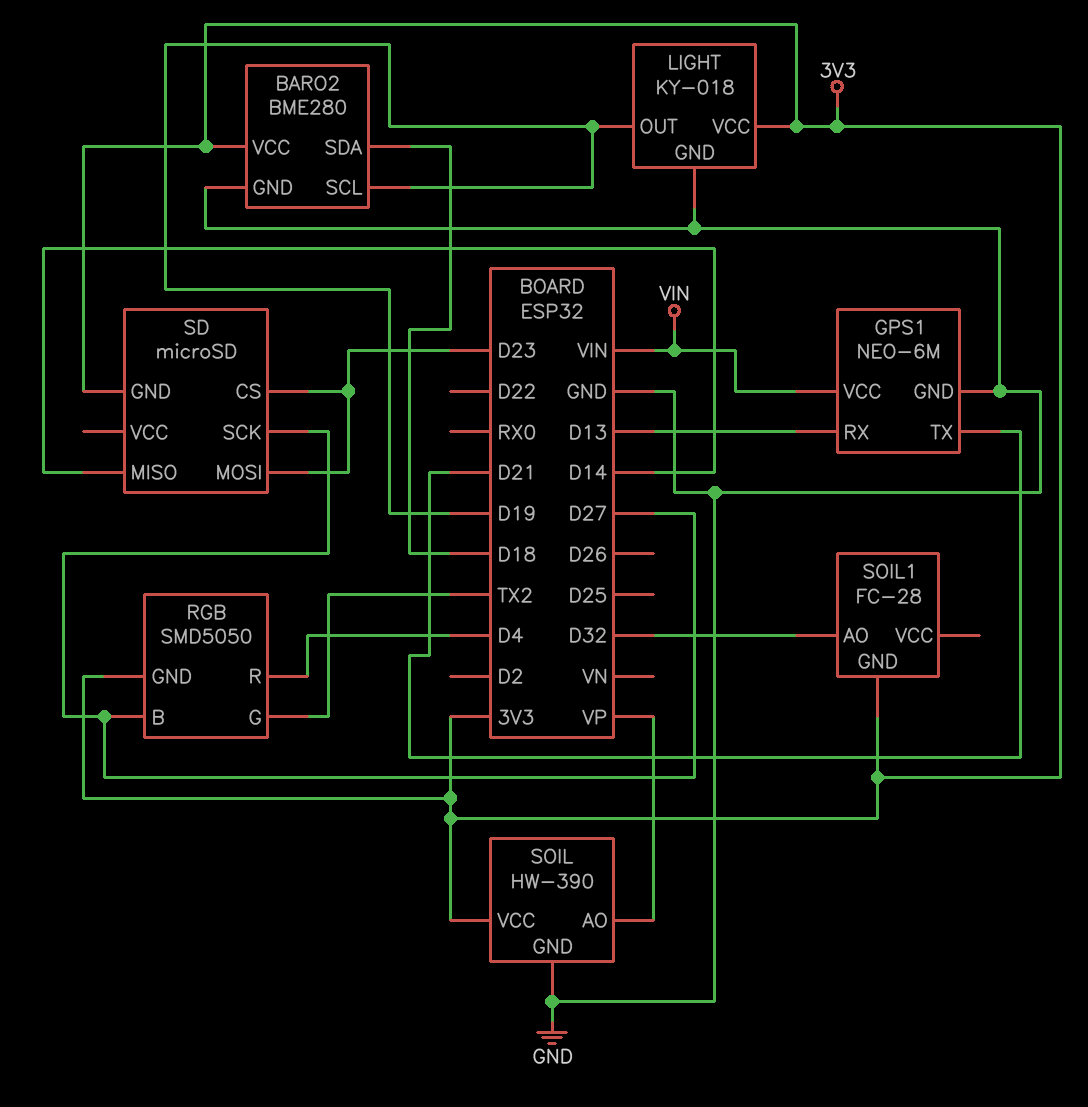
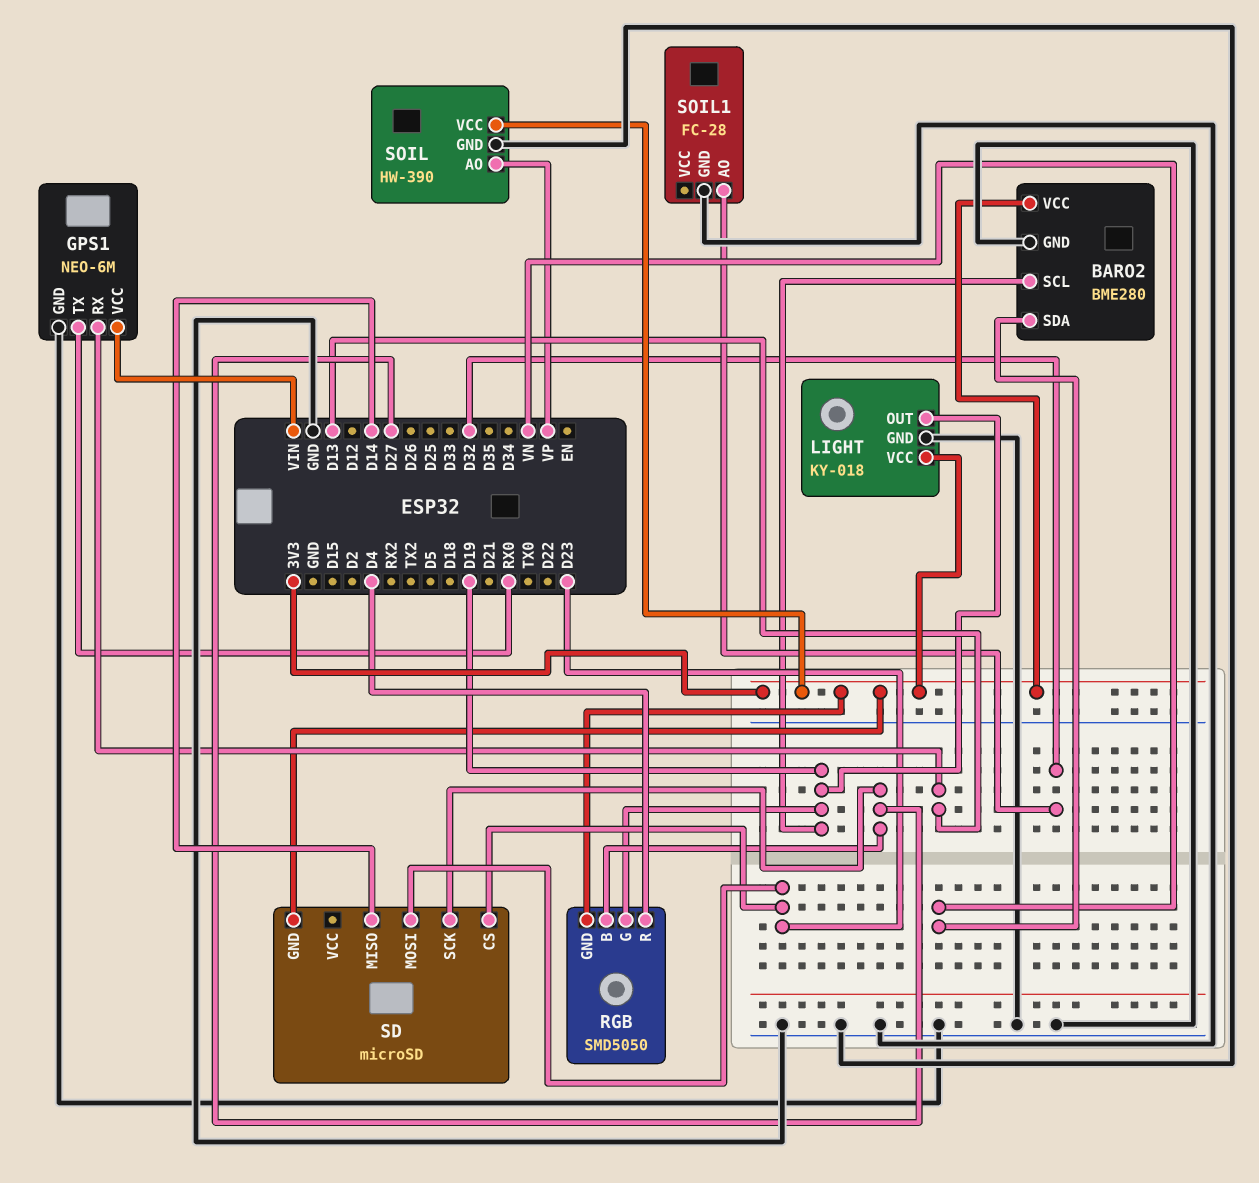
BARO2 pin SDA: D18 -> VN
GPS1 pin TX: D21 -> RX0
RGB pin G: TX2 -> D19
SOIL1 pin GND: 3V3 -> GND

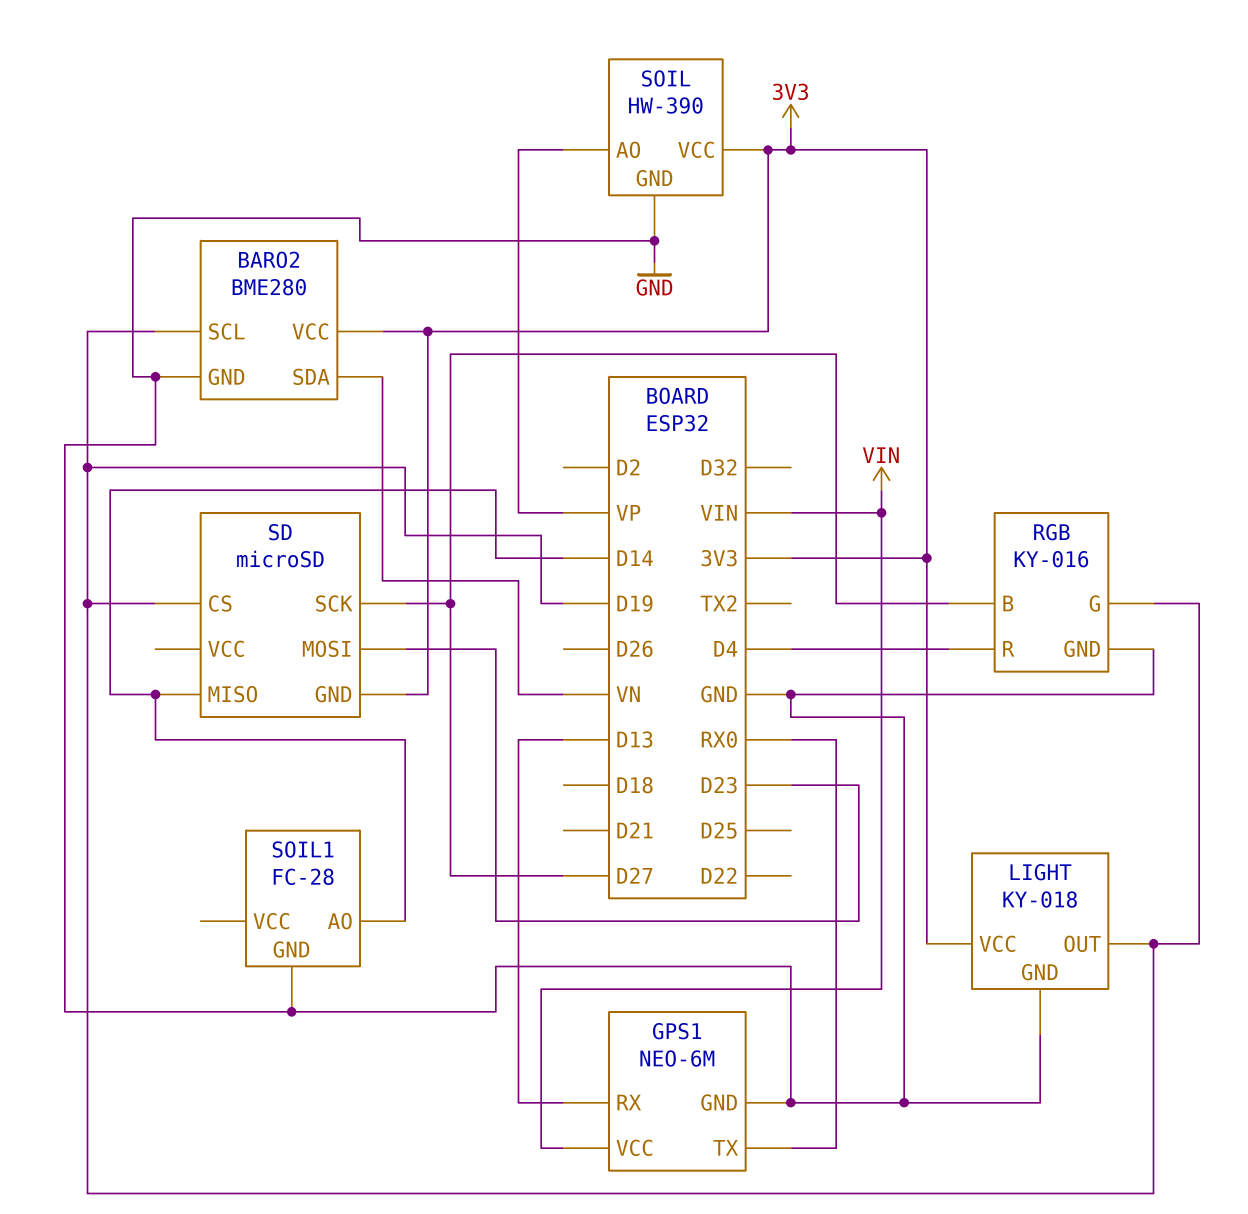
RGB: SMD5050 -> KY-016
RGB pin GND: 3V3 -> GND
SD pin CS: D23 -> D19
SOIL1 pin AO: D32 -> D14

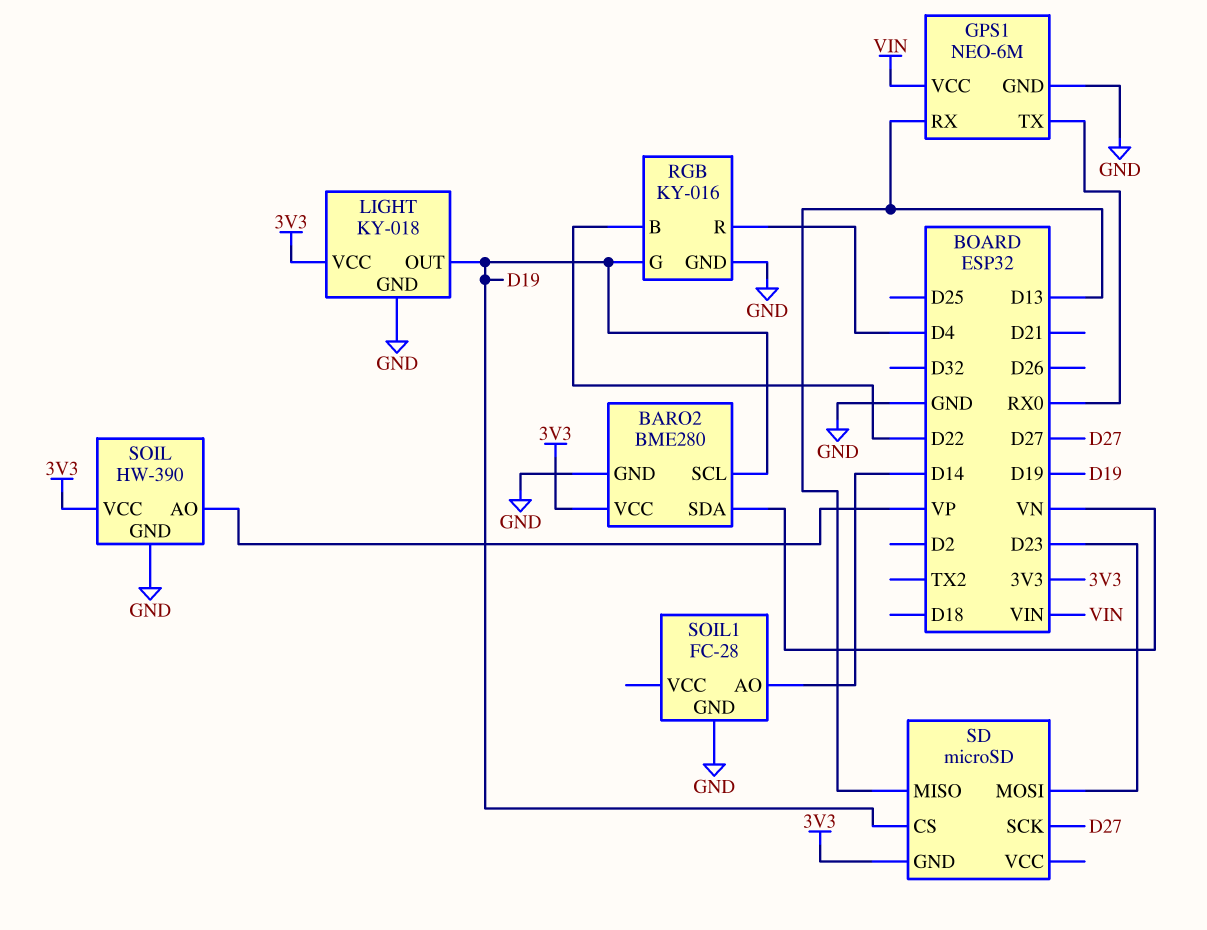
RGB pin B: D27 -> D22
SD pin MISO: D14 -> D13

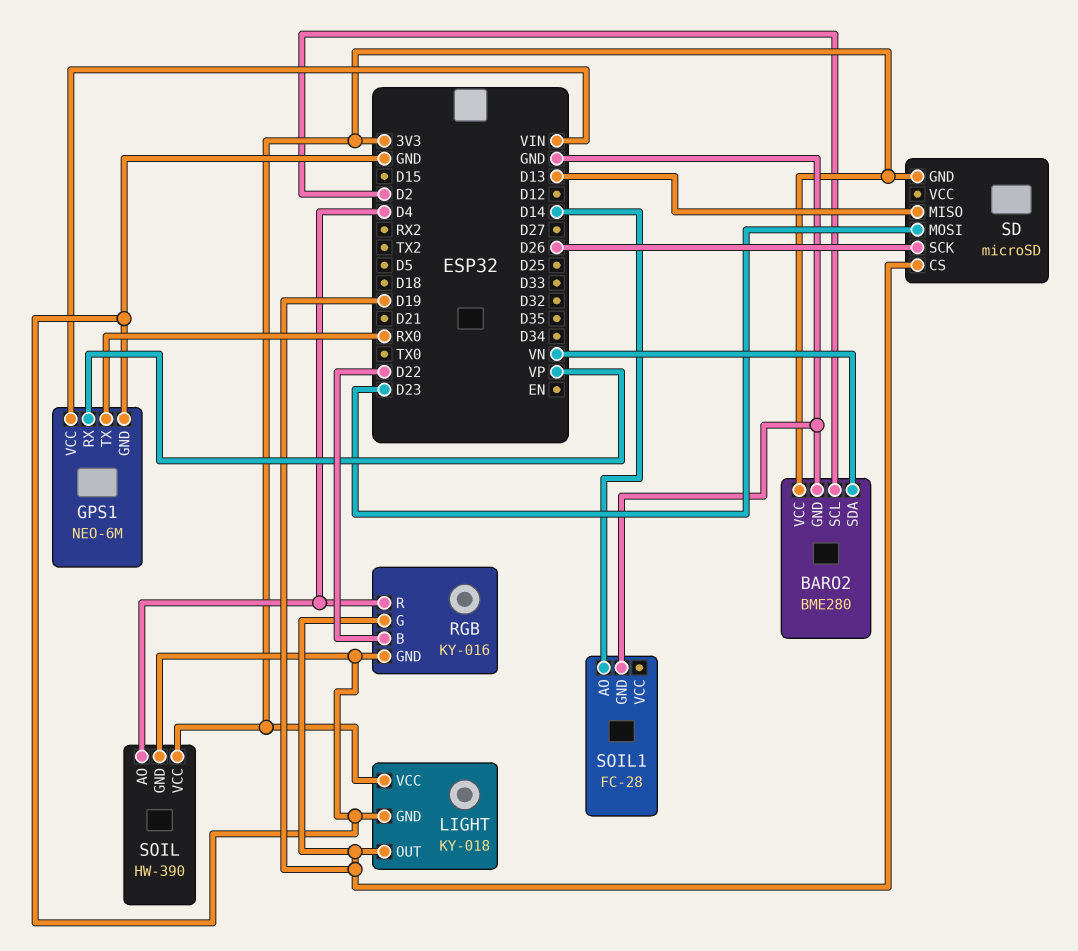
BARO2 pin SCL: D19 -> D2
GPS1 pin RX: D13 -> VP
SD pin SCK: D27 -> D26
SOIL pin AO: VP -> D4

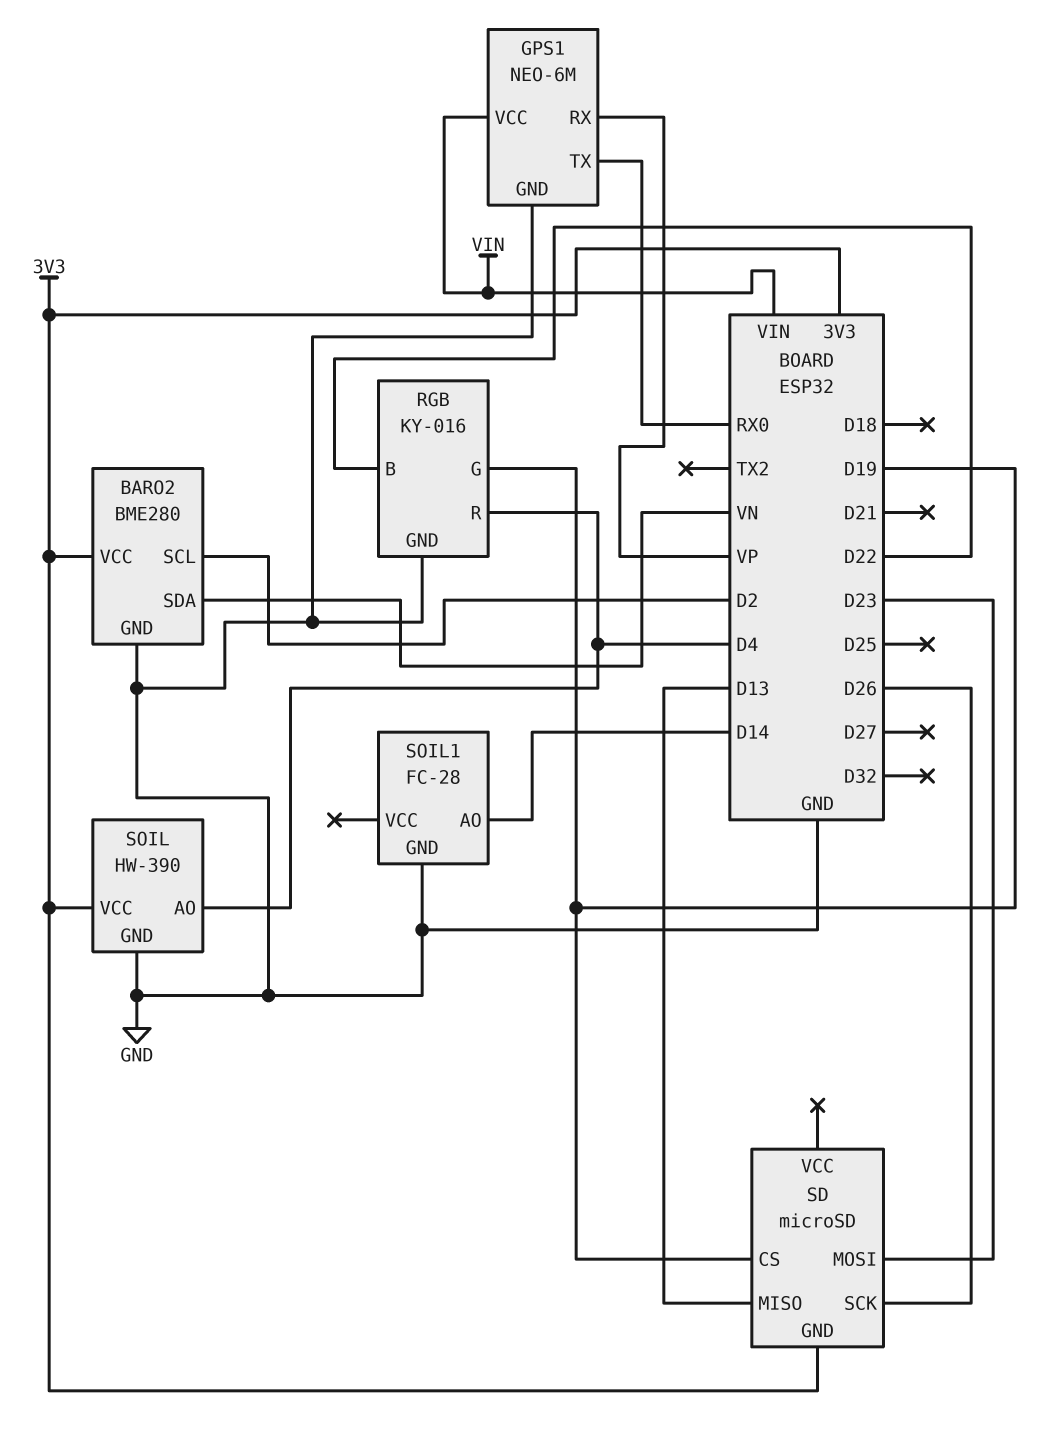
LIGHT: KY-018 -> none
LIGHT pin GND: GND -> none
LIGHT pin OUT: D19 -> none
LIGHT pin VCC: 3V3 -> none

